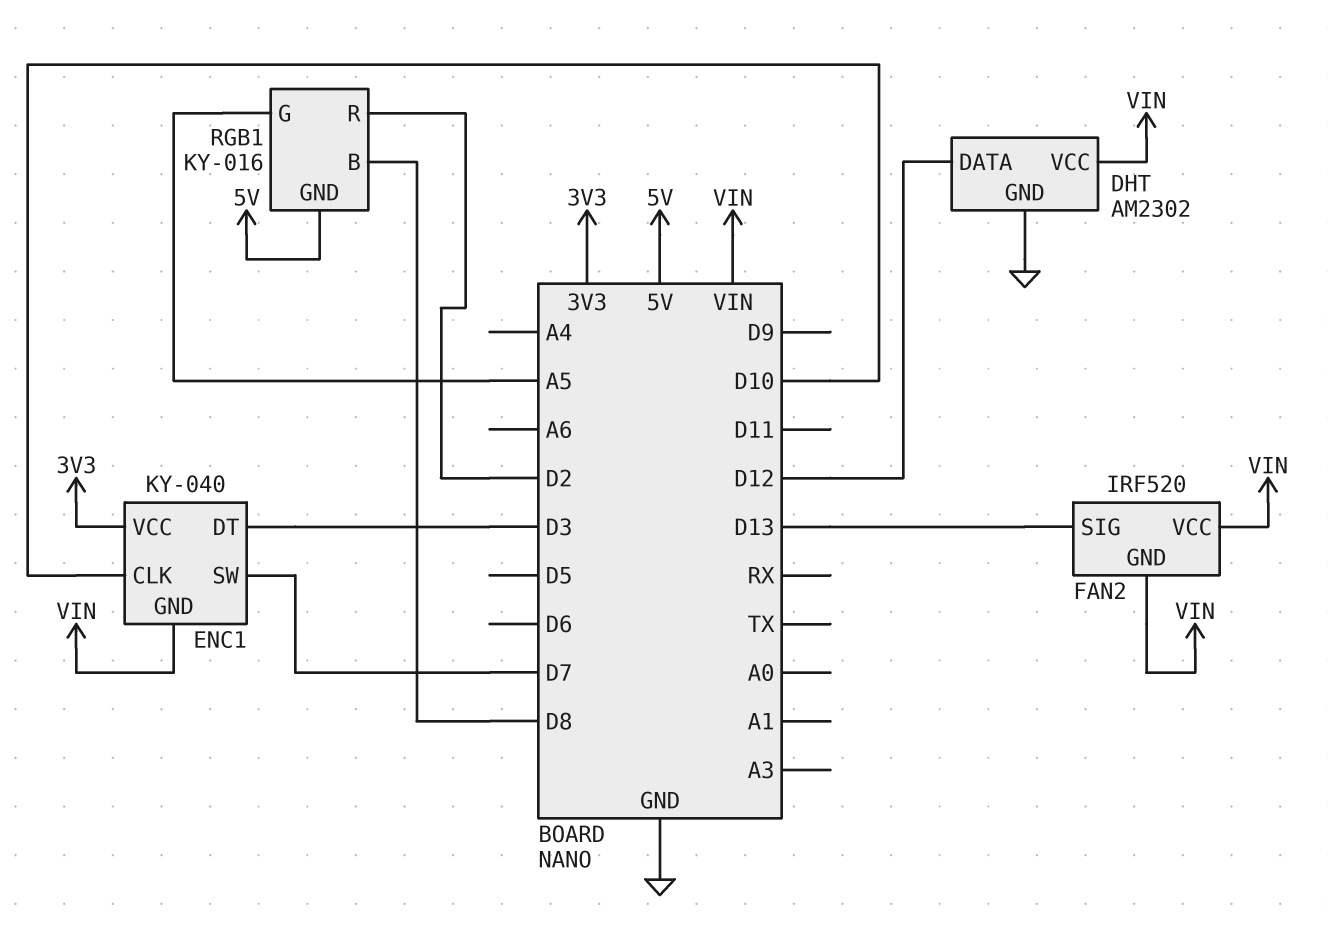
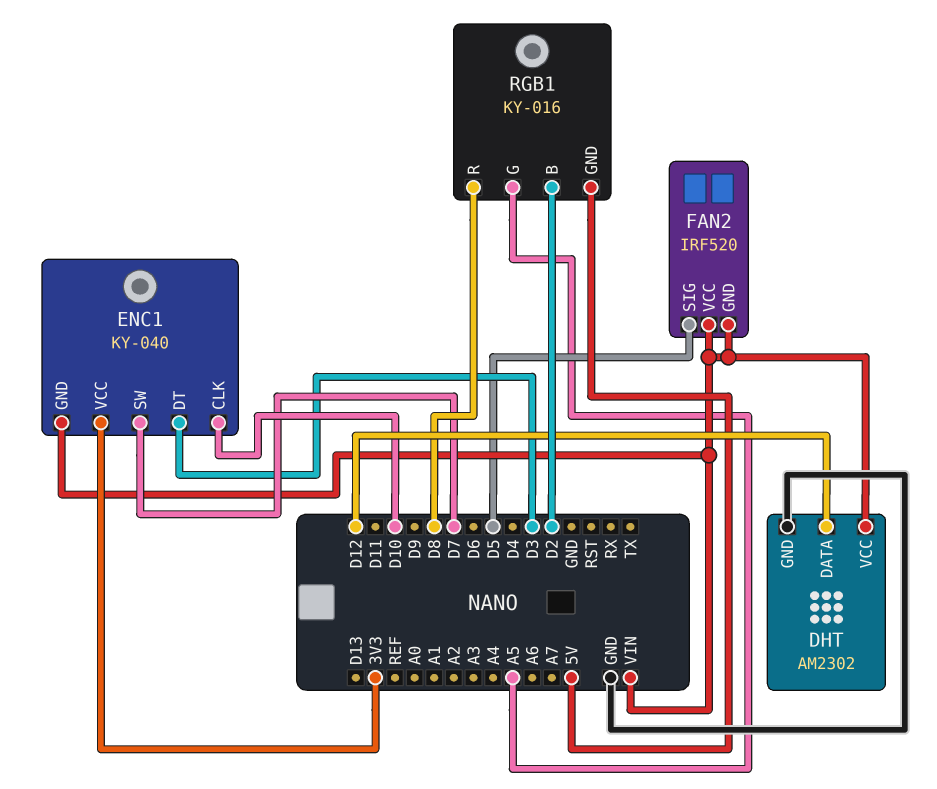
FAN2 pin SIG: D13 -> D5
RGB1 pin B: D8 -> D2
RGB1 pin R: D2 -> D8

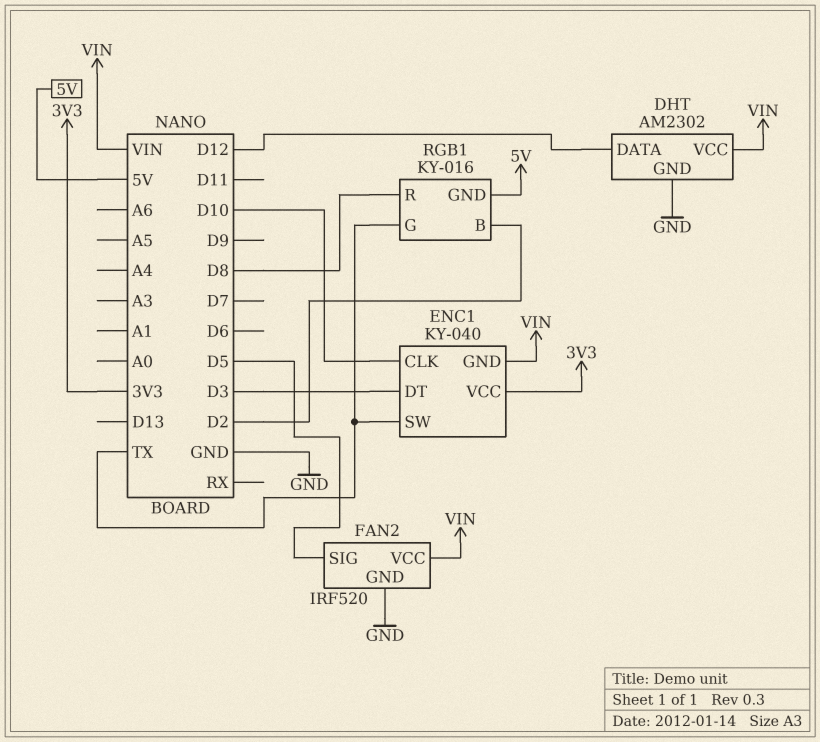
ENC1 pin SW: D7 -> TX
FAN2 pin GND: VIN -> GND
RGB1 pin G: A5 -> TX

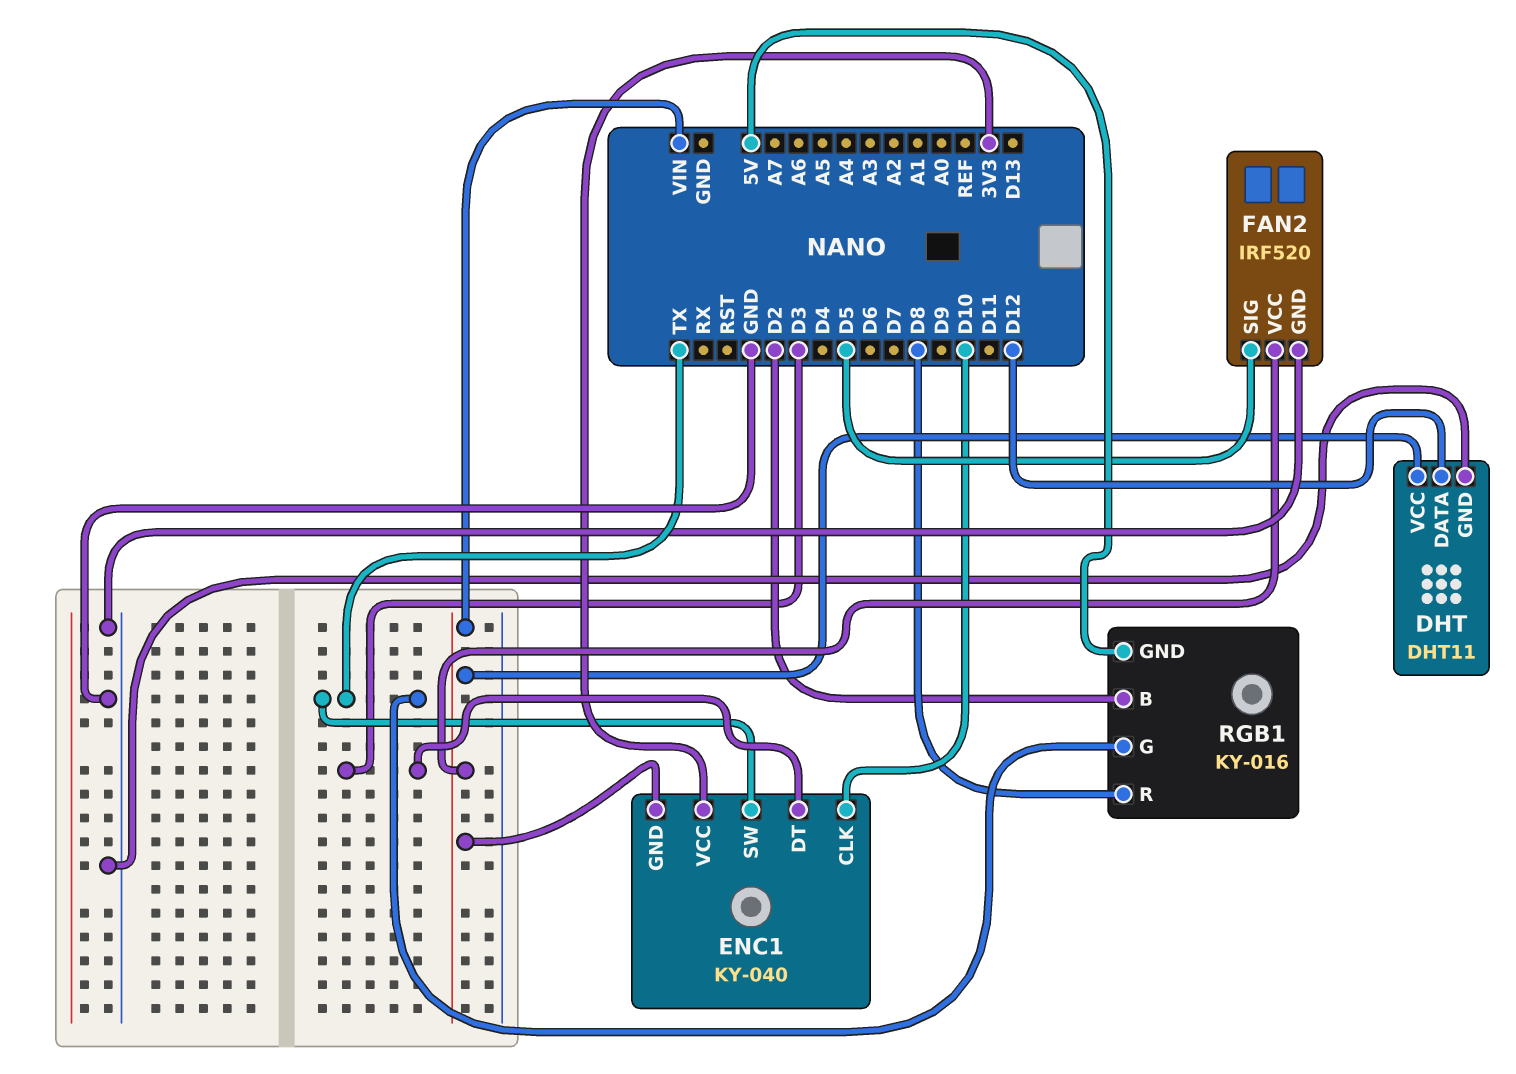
DHT: AM2302 -> DHT11

